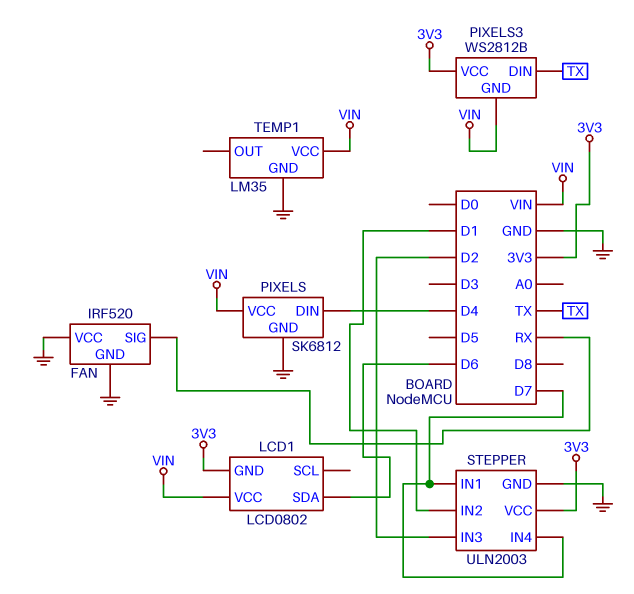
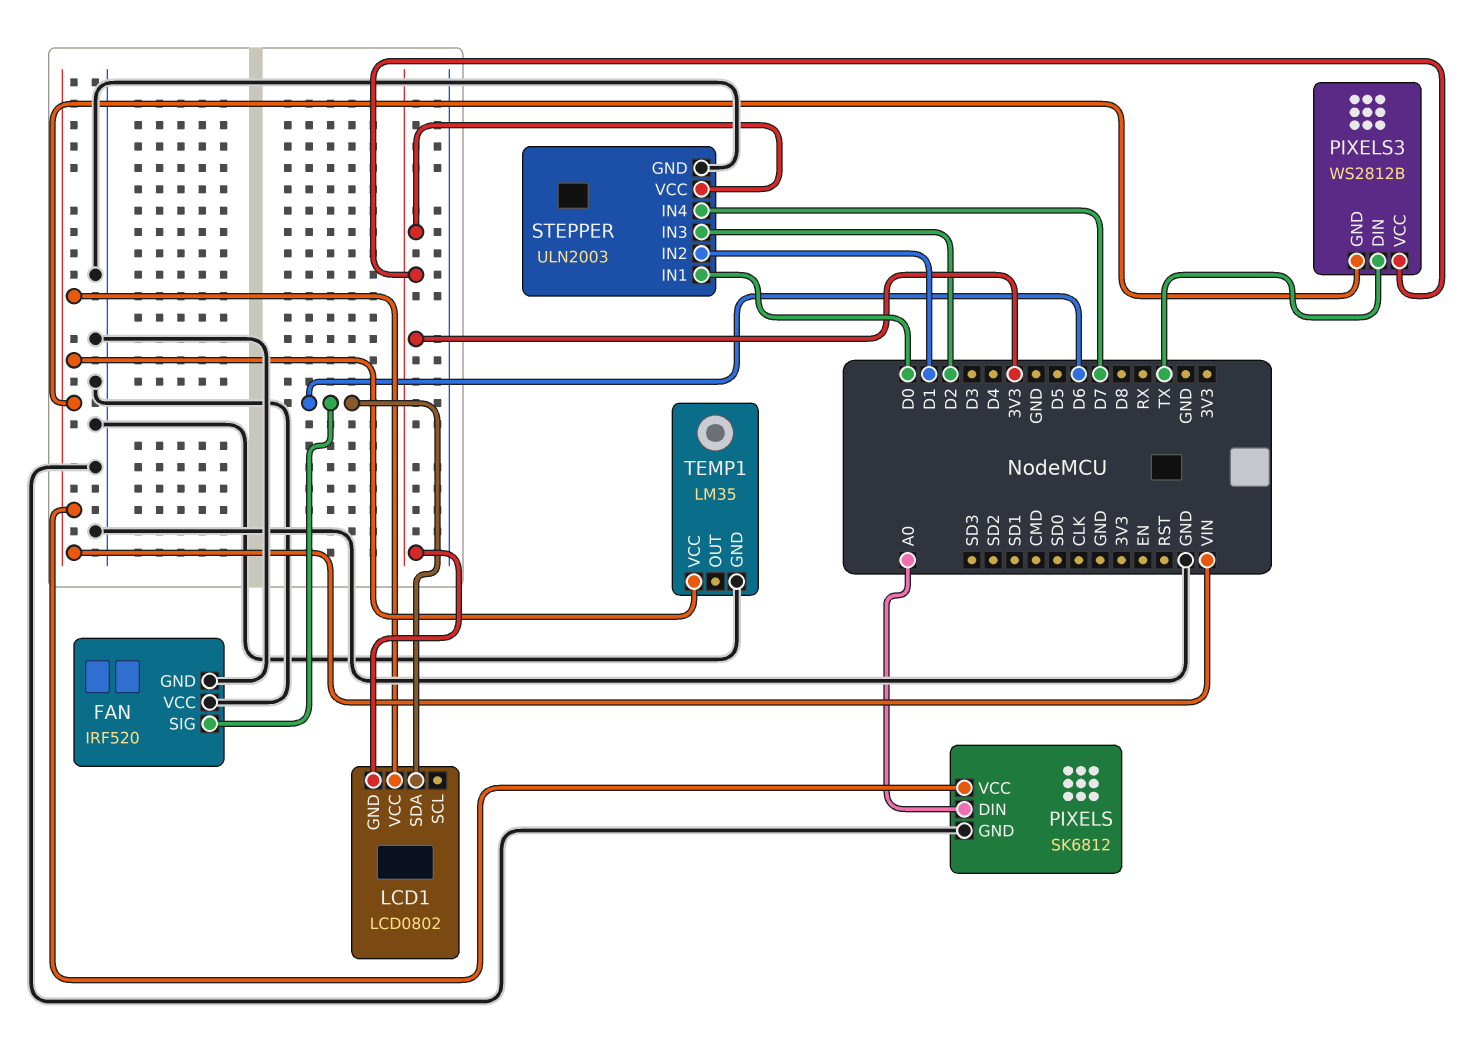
FAN pin SIG: RX -> D6
PIXELS pin DIN: D4 -> A0
STEPPER pin IN1: D7 -> D0

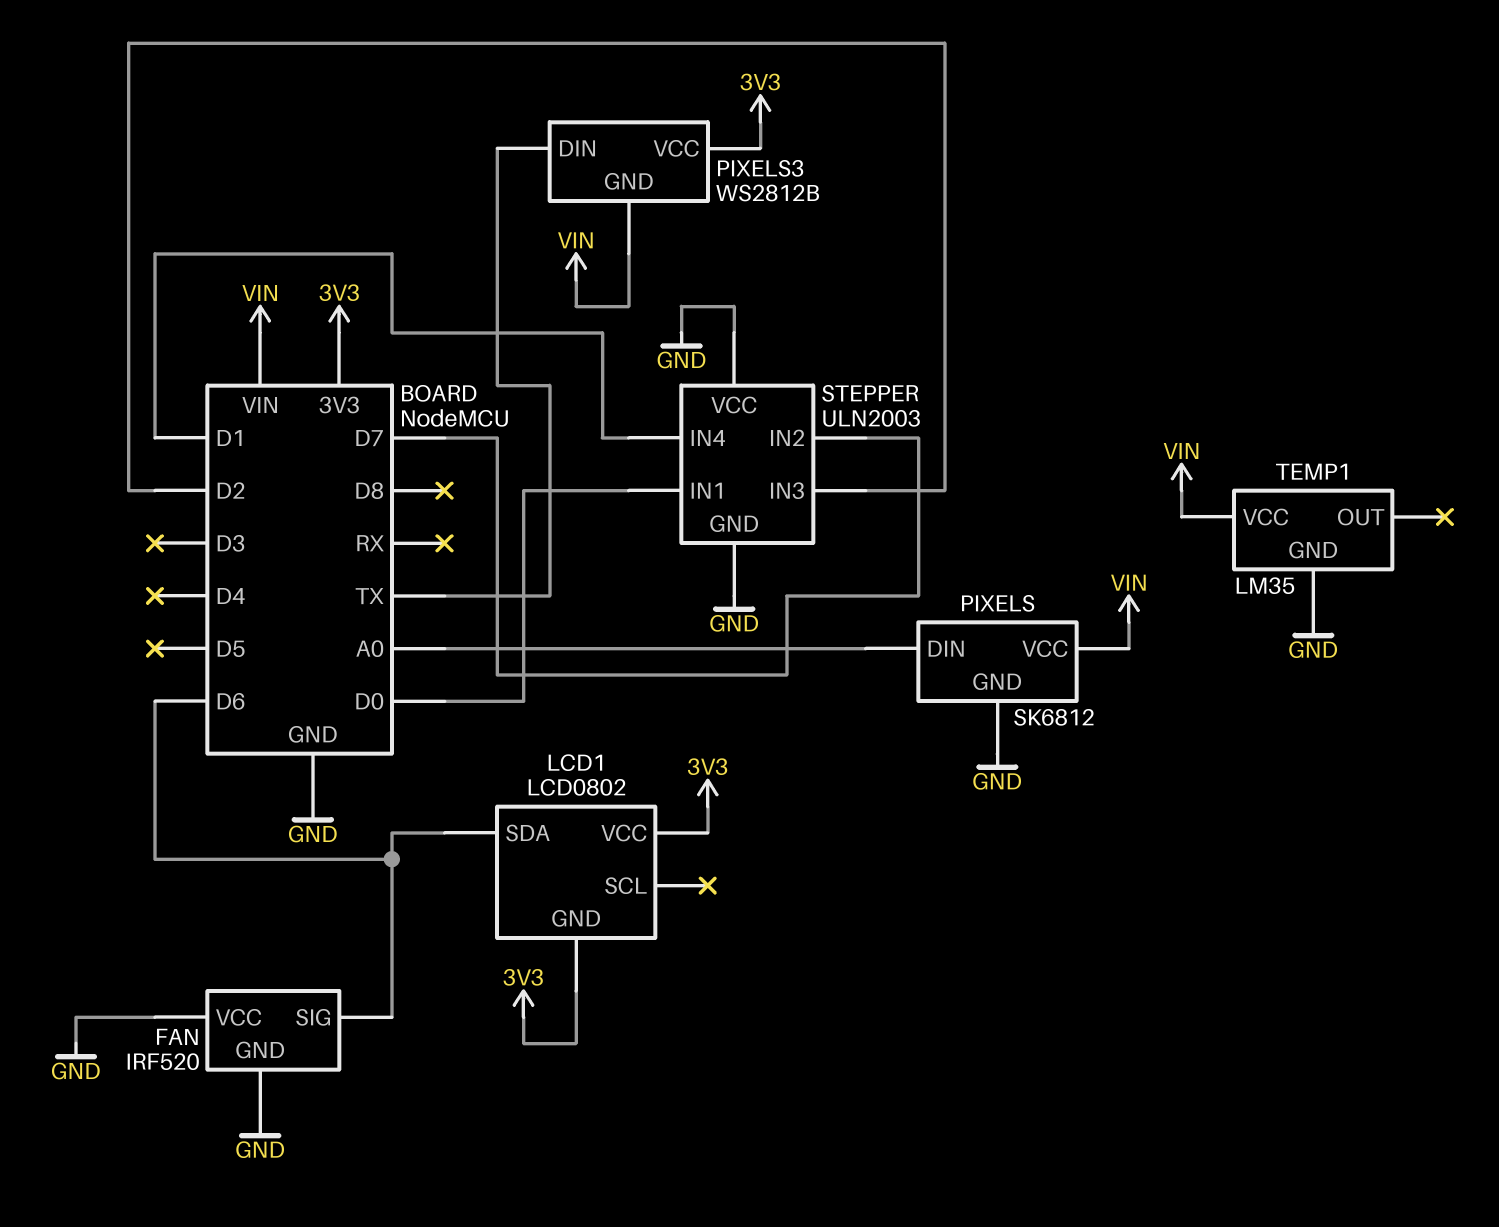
LCD1 pin VCC: VIN -> 3V3
STEPPER pin IN2: D1 -> D7
STEPPER pin IN4: D7 -> D1
STEPPER pin VCC: 3V3 -> GND

